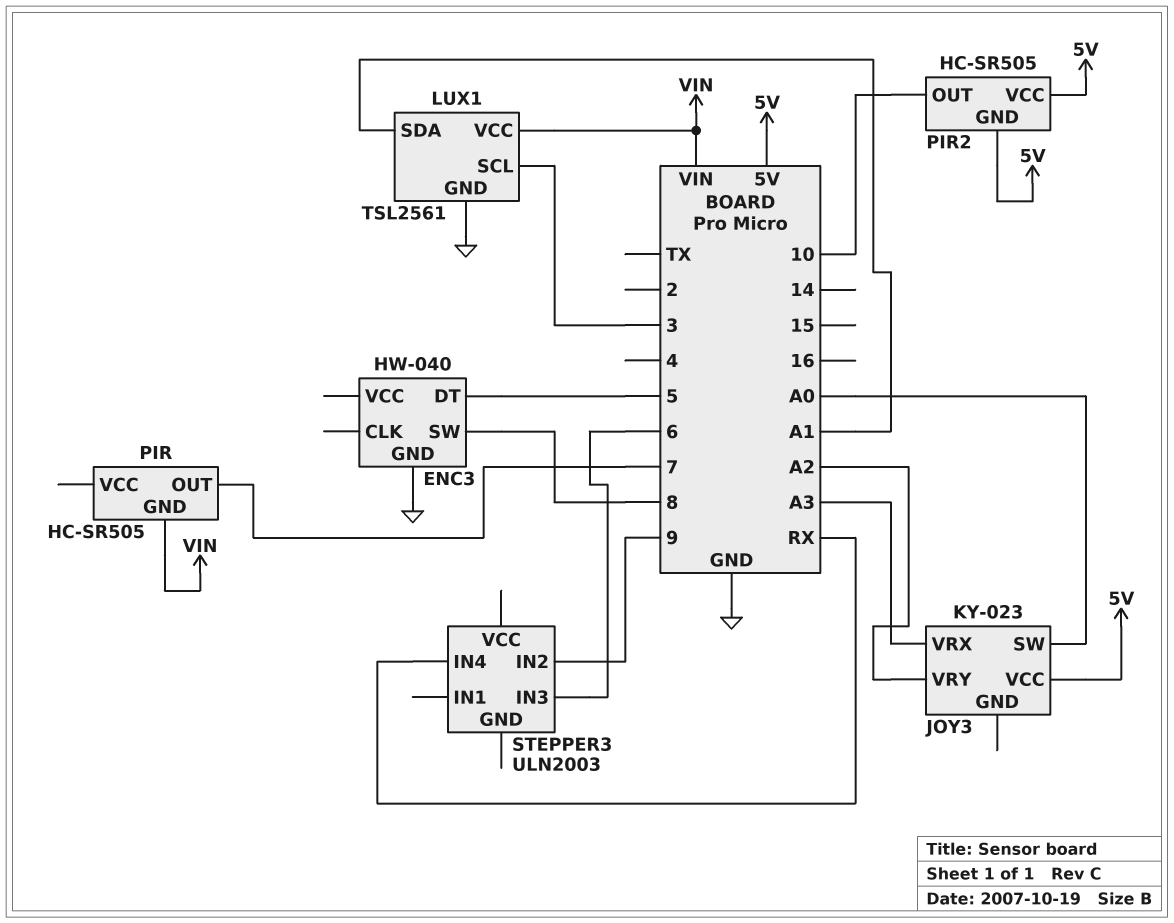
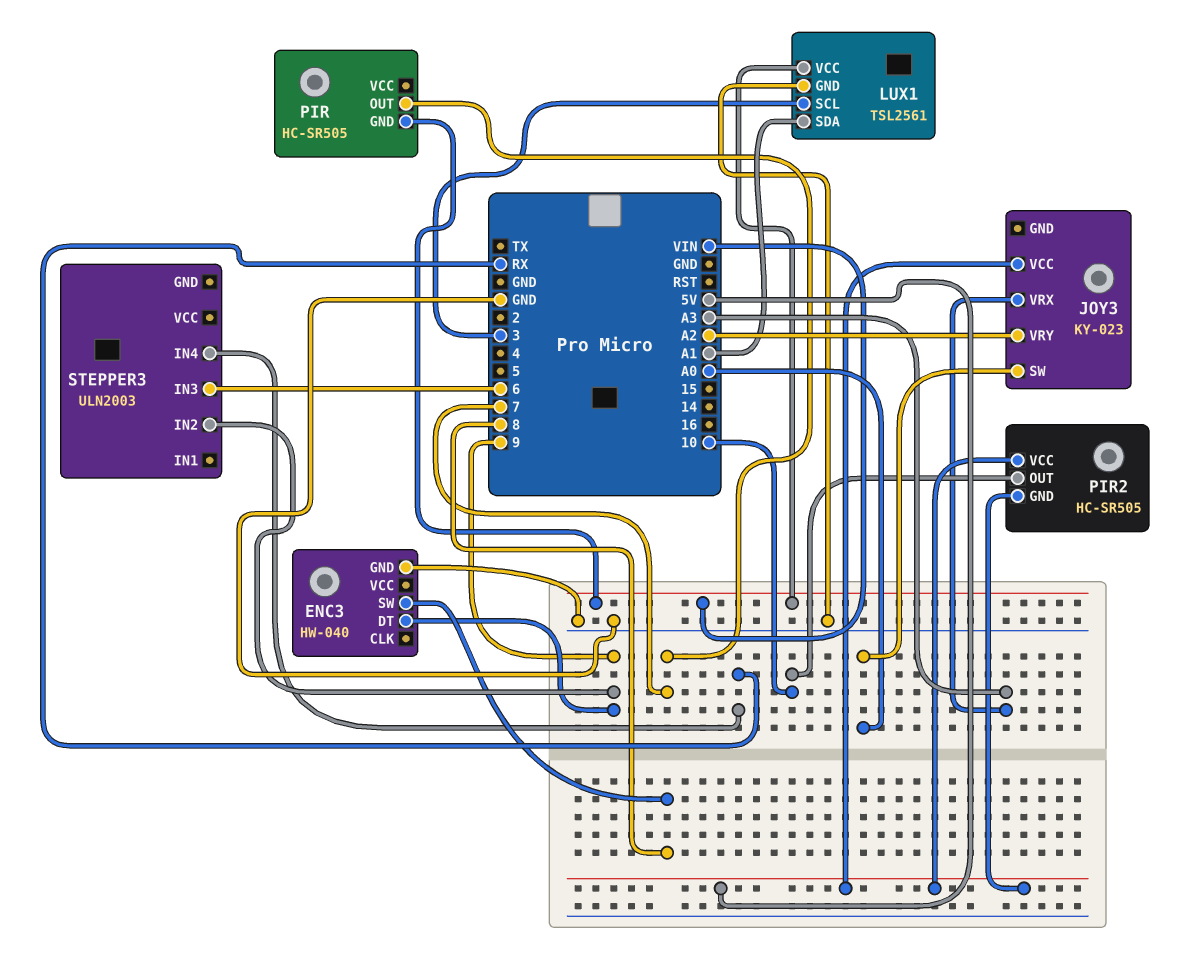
ENC3 pin DT: 5 -> 9

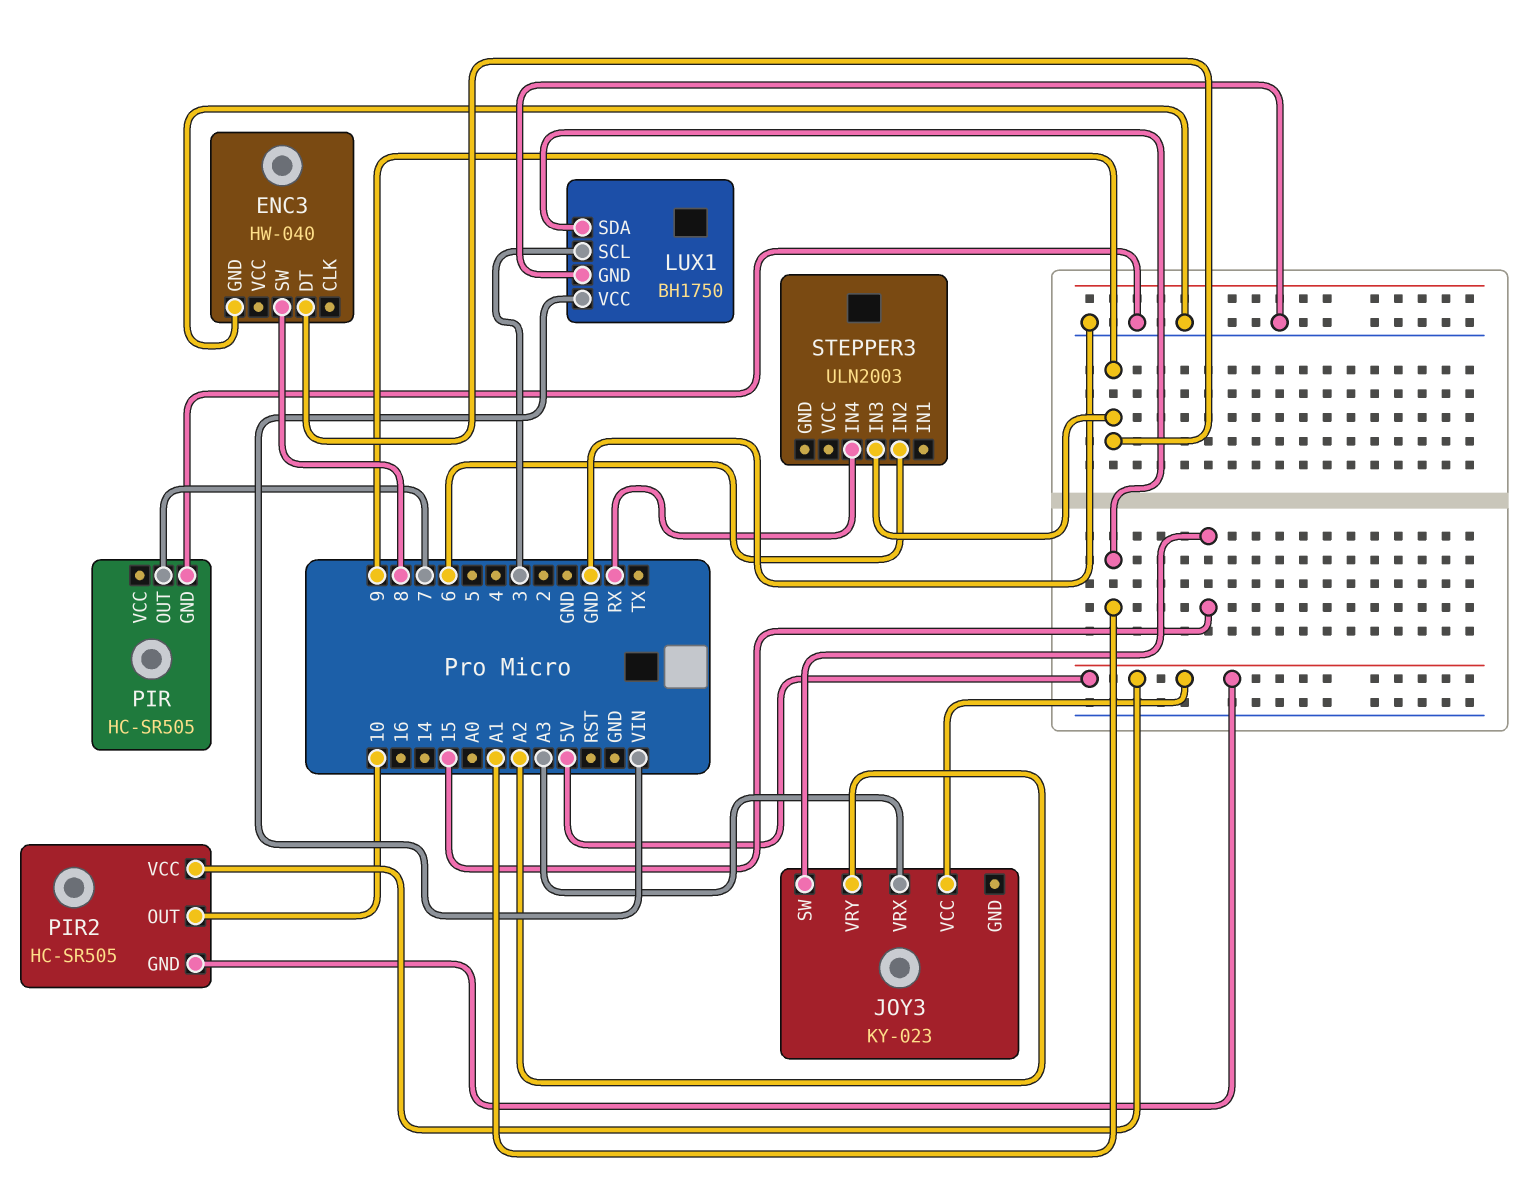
JOY3 pin SW: A0 -> 15
LUX1: TSL2561 -> BH1750
PIR pin GND: VIN -> GND
STEPPER3 pin IN2: 9 -> 6
STEPPER3 pin IN3: 6 -> 9

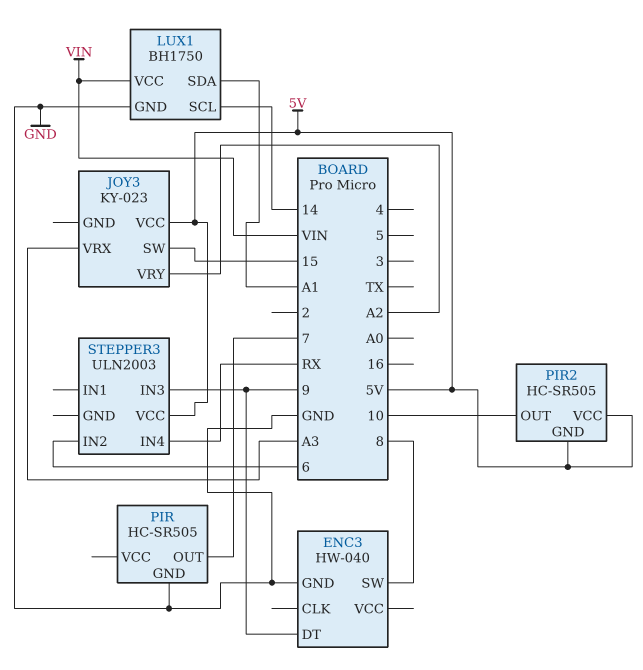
LUX1 pin SCL: 3 -> 14
STEPPER3 pin VCC: none -> 5V

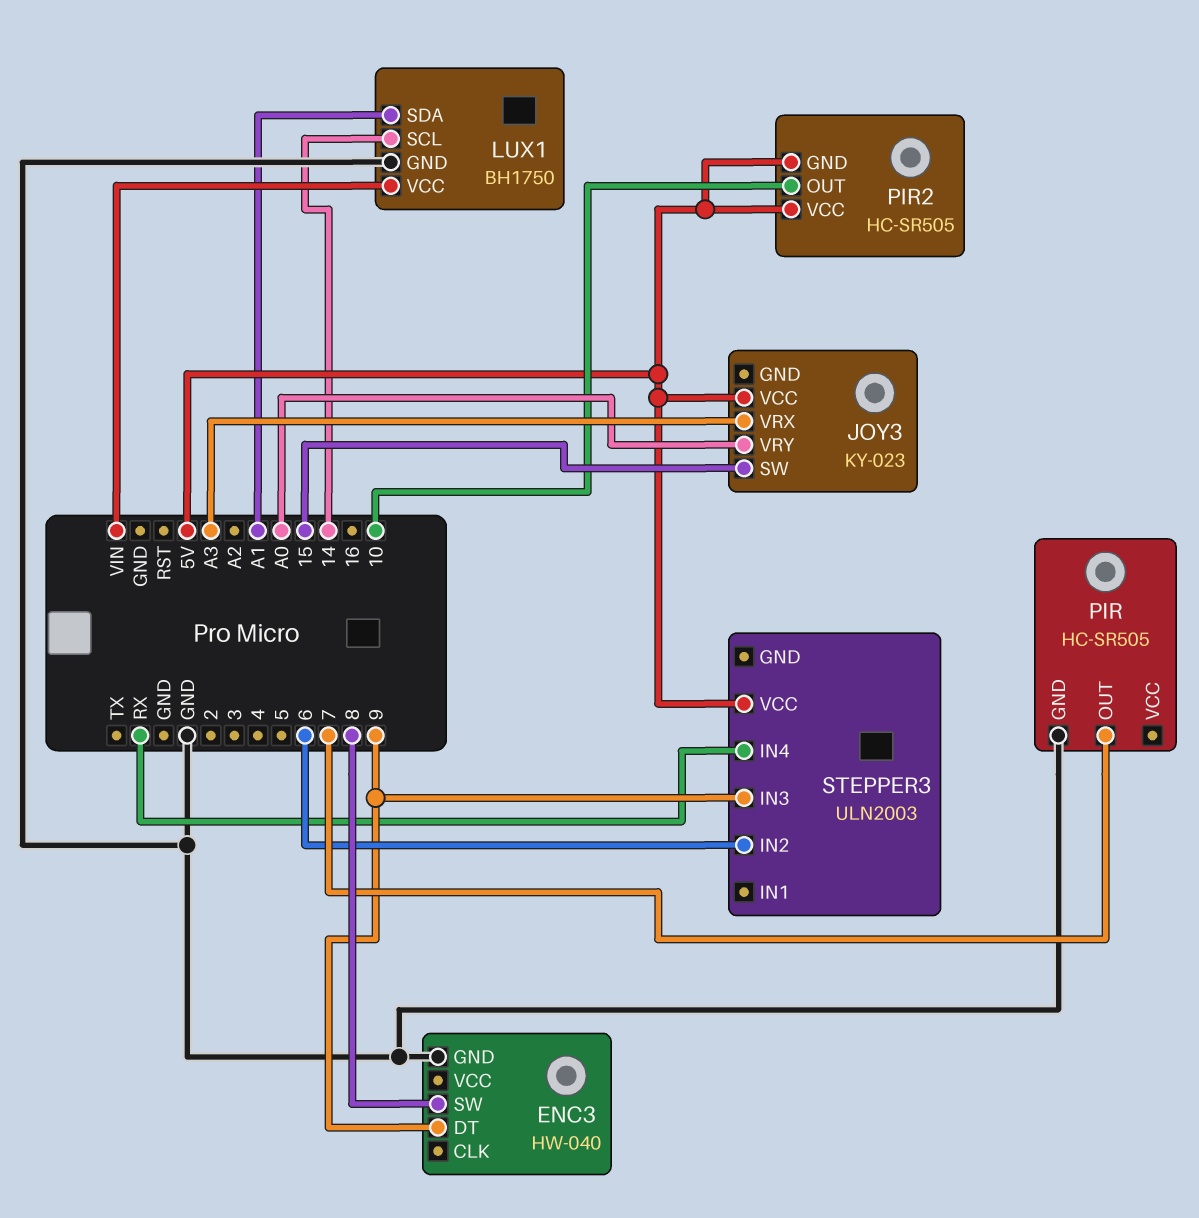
JOY3 pin VRY: A2 -> A0

